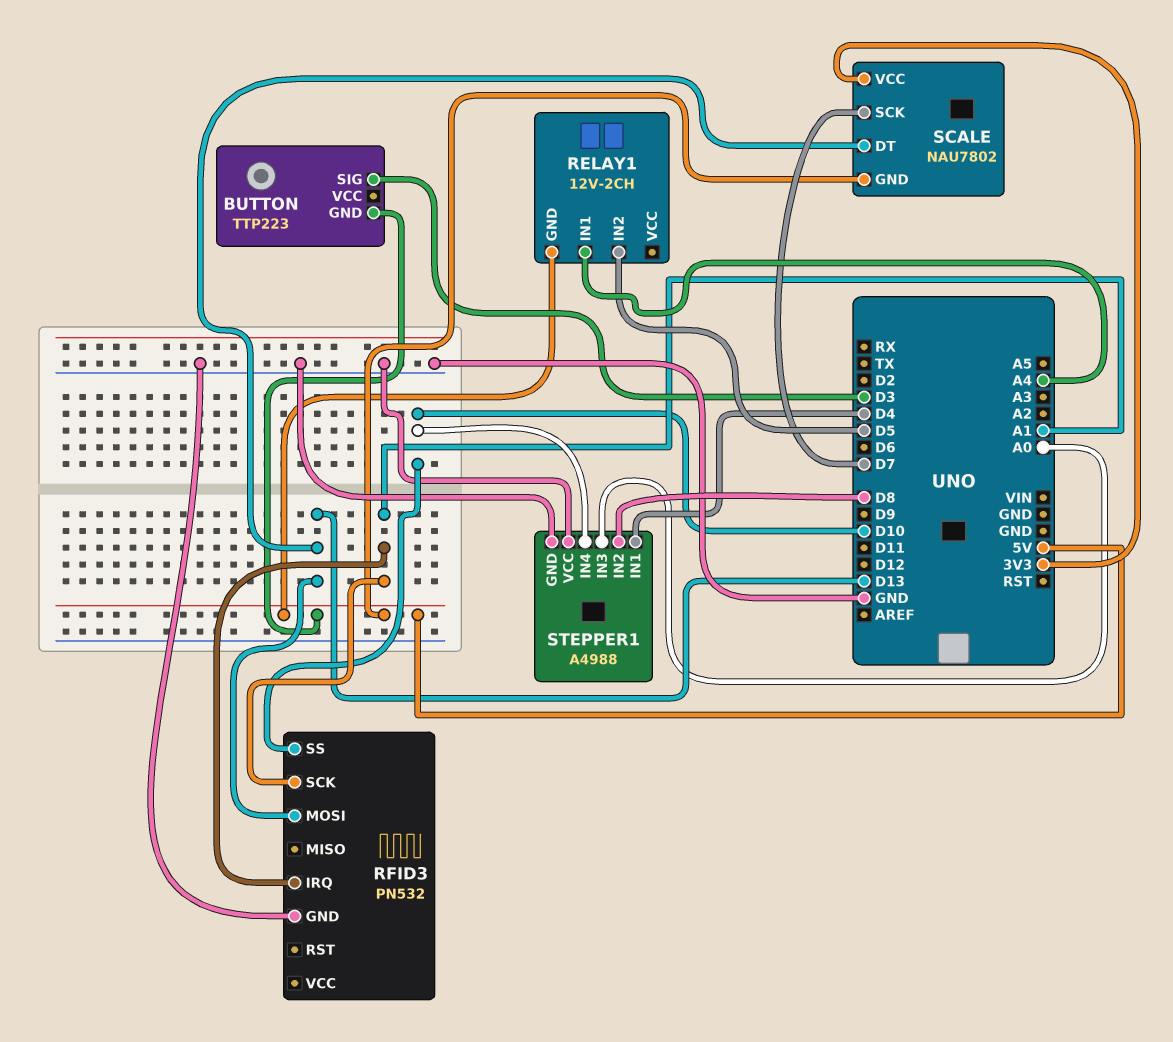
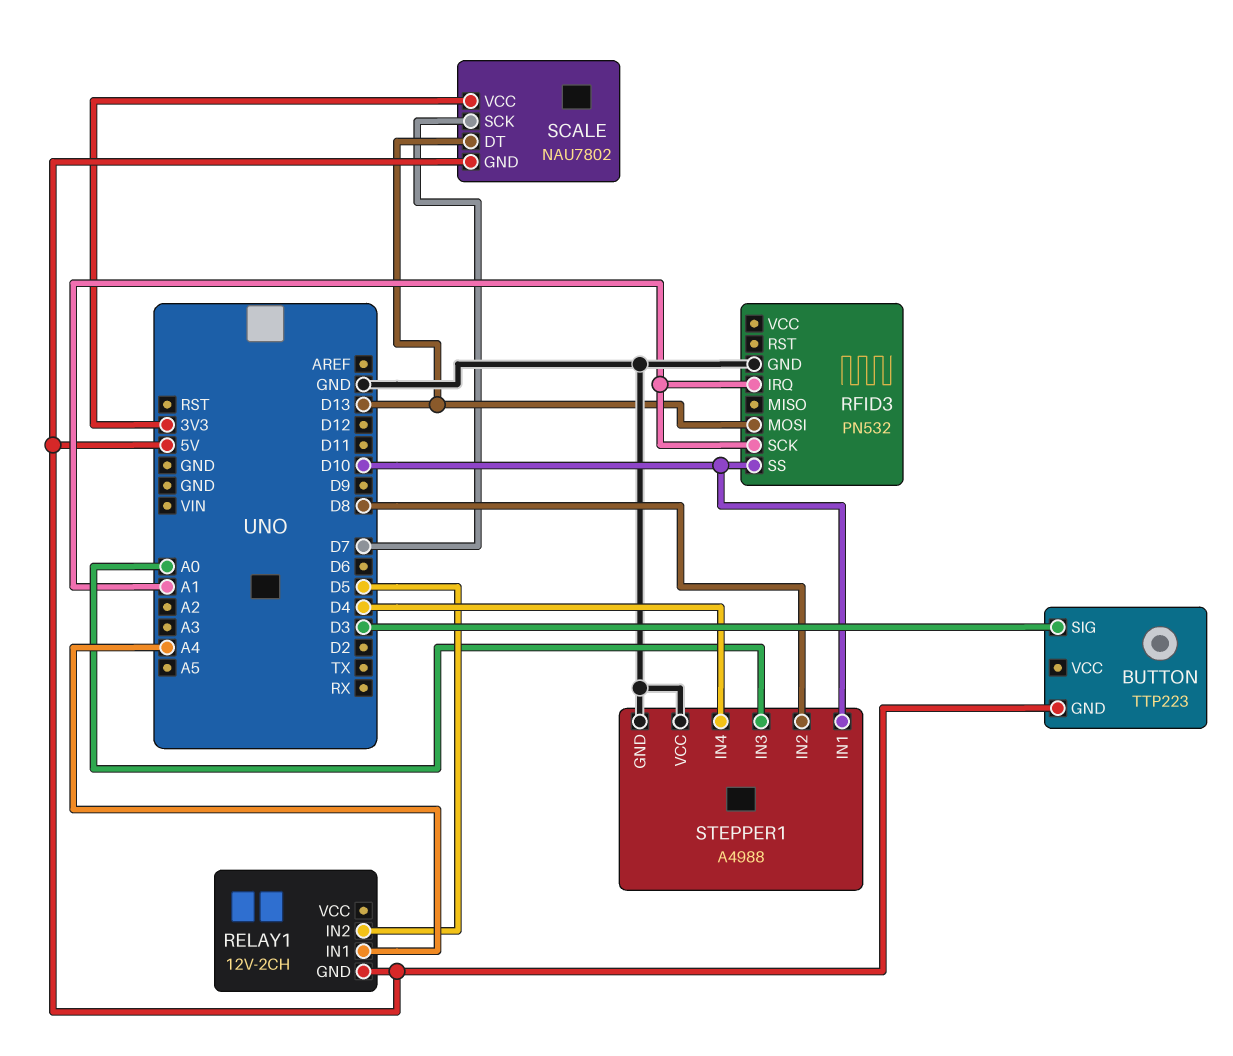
STEPPER1 pin IN1: D4 -> D10
STEPPER1 pin IN4: D10 -> D4

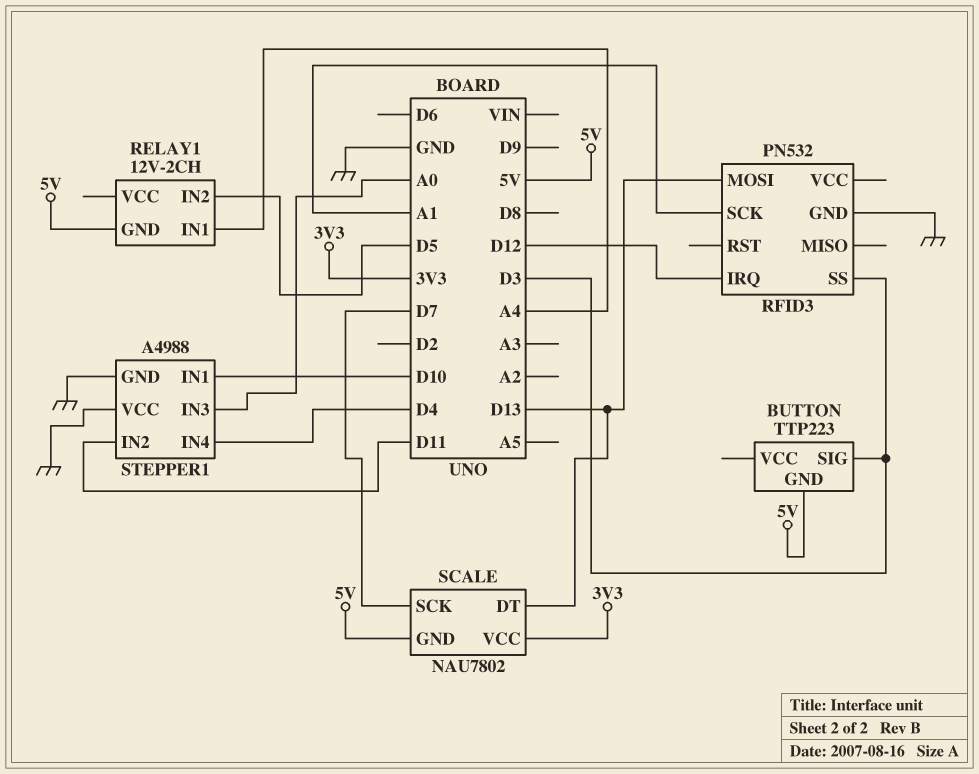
RFID3 pin IRQ: A1 -> D12
RFID3 pin SS: D10 -> D3
STEPPER1 pin IN2: D8 -> D11

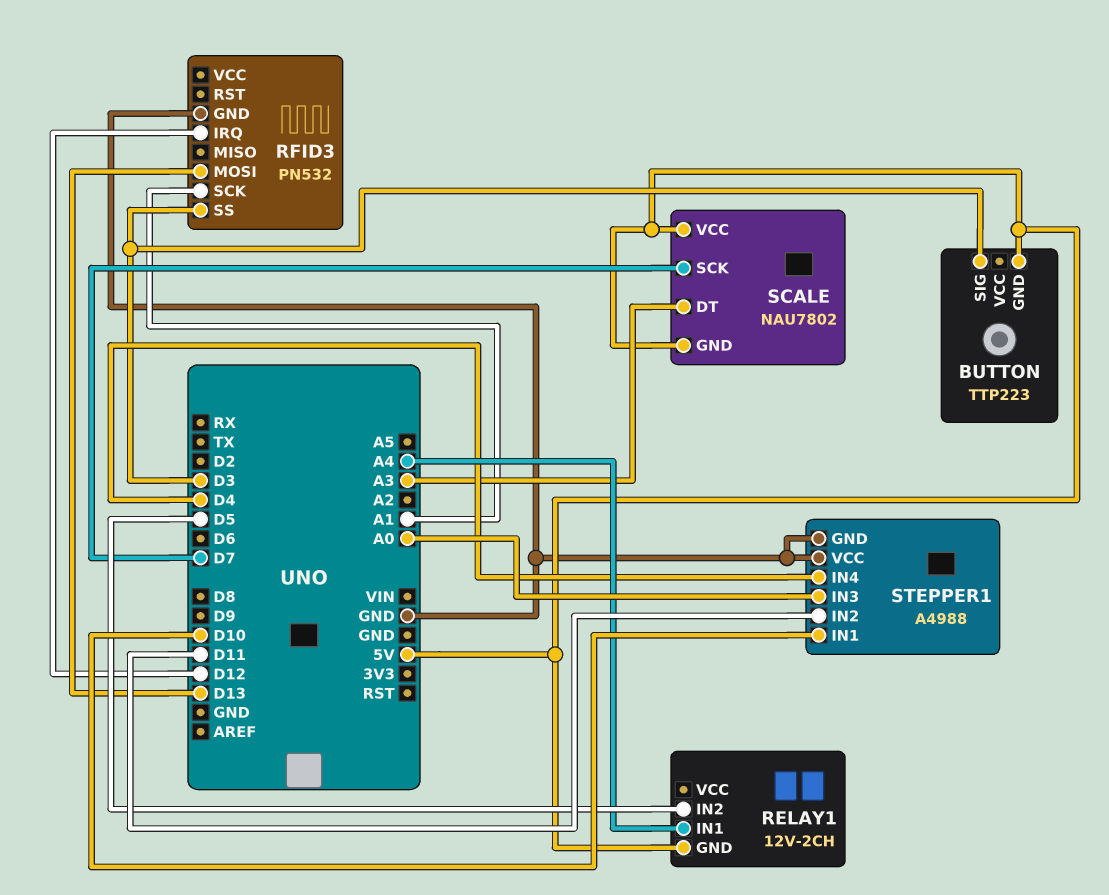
SCALE pin DT: D13 -> A3
SCALE pin VCC: 3V3 -> 5V

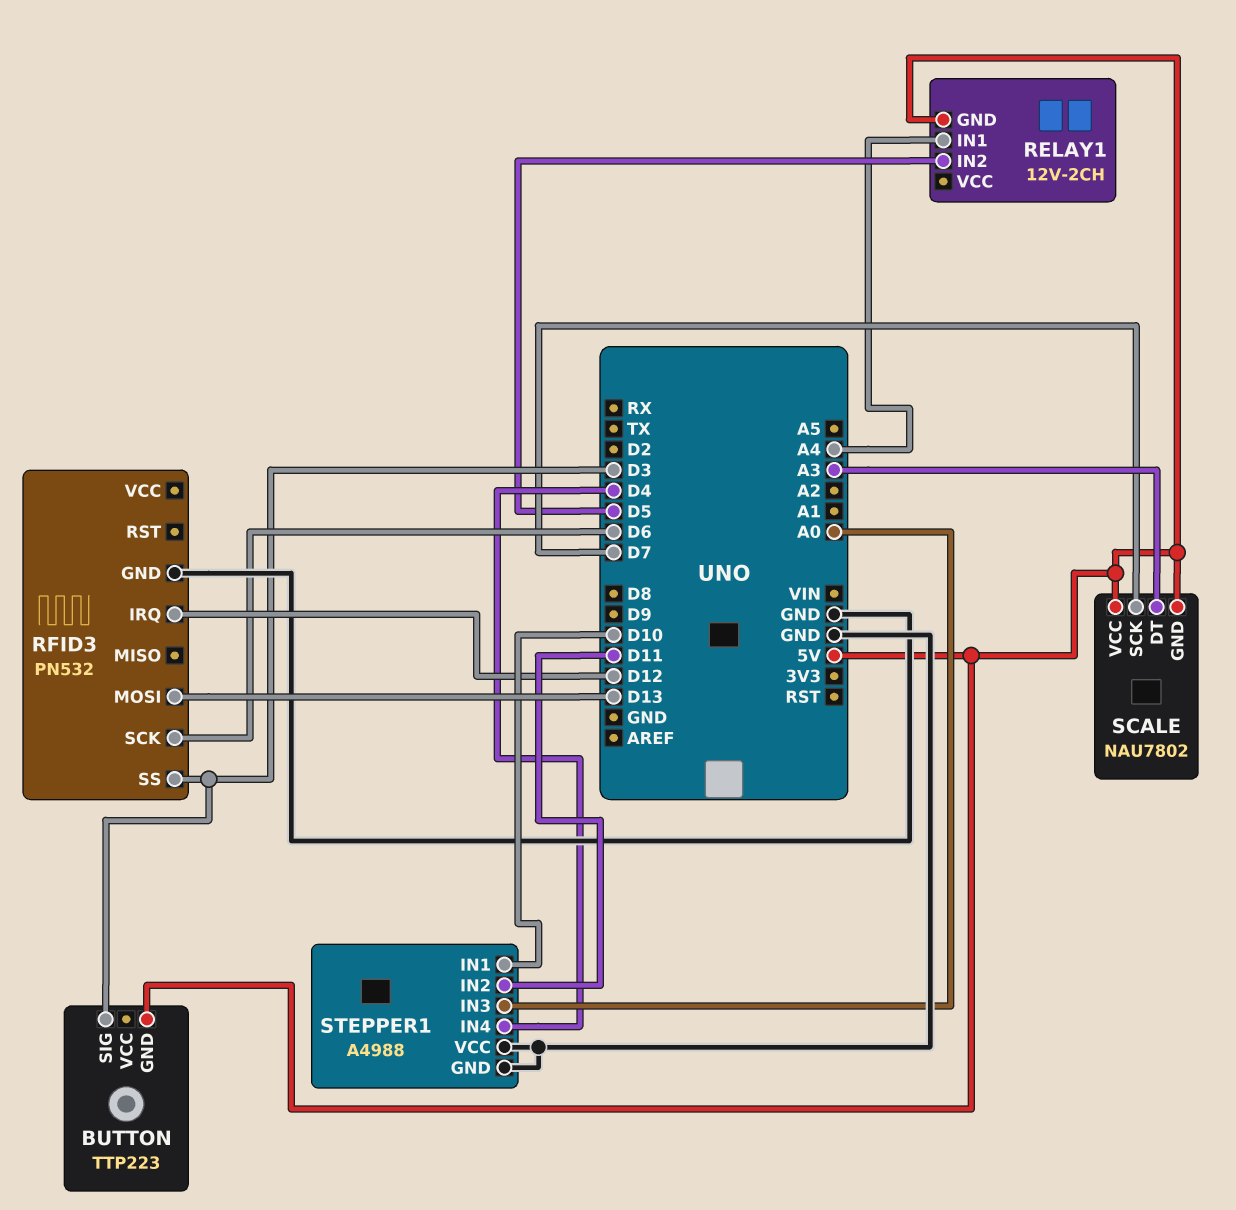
RFID3 pin SCK: A1 -> D6

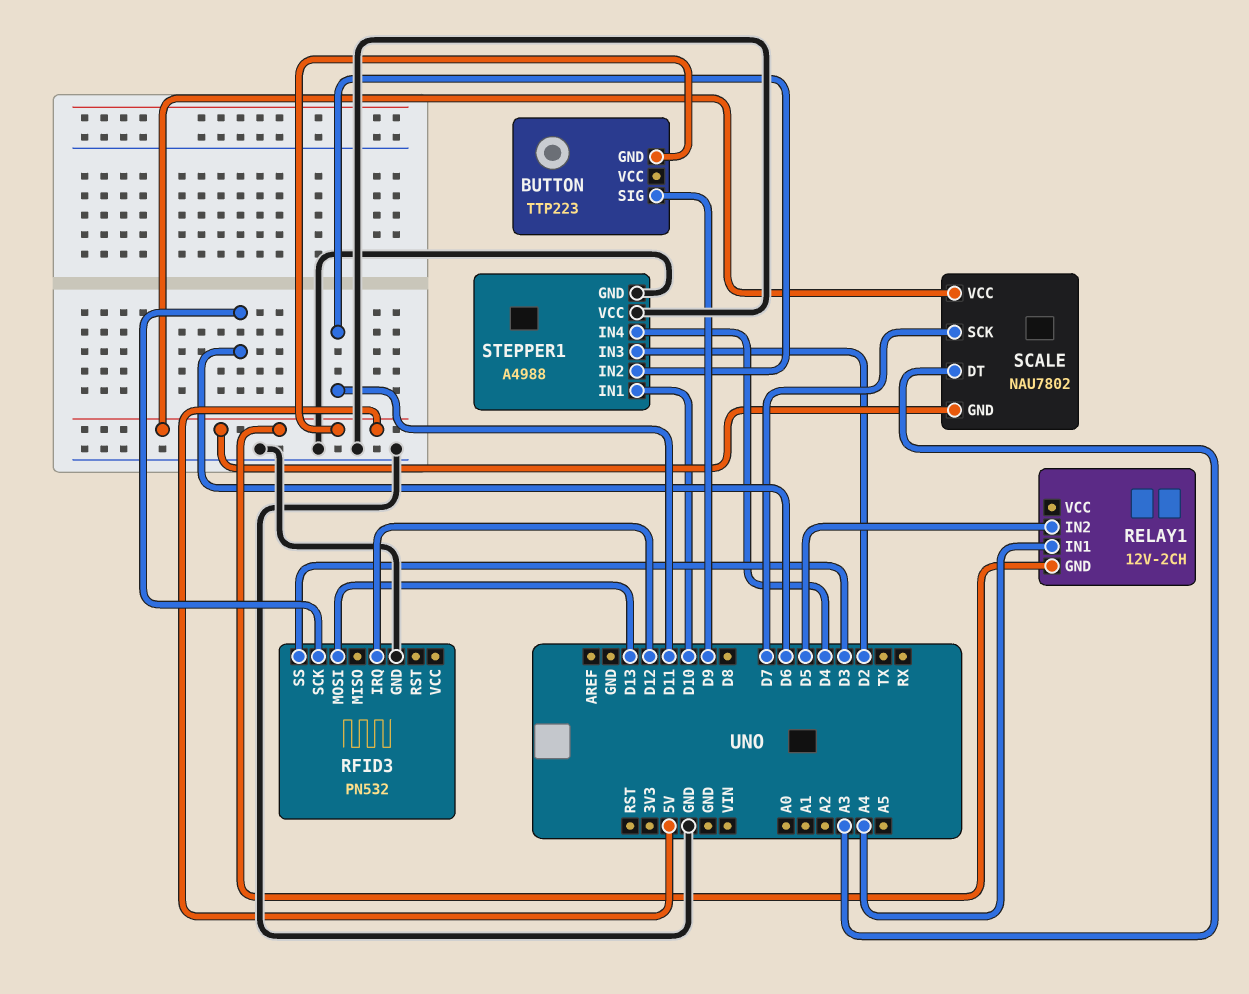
BUTTON pin SIG: D3 -> D9
STEPPER1 pin IN3: A0 -> D2

